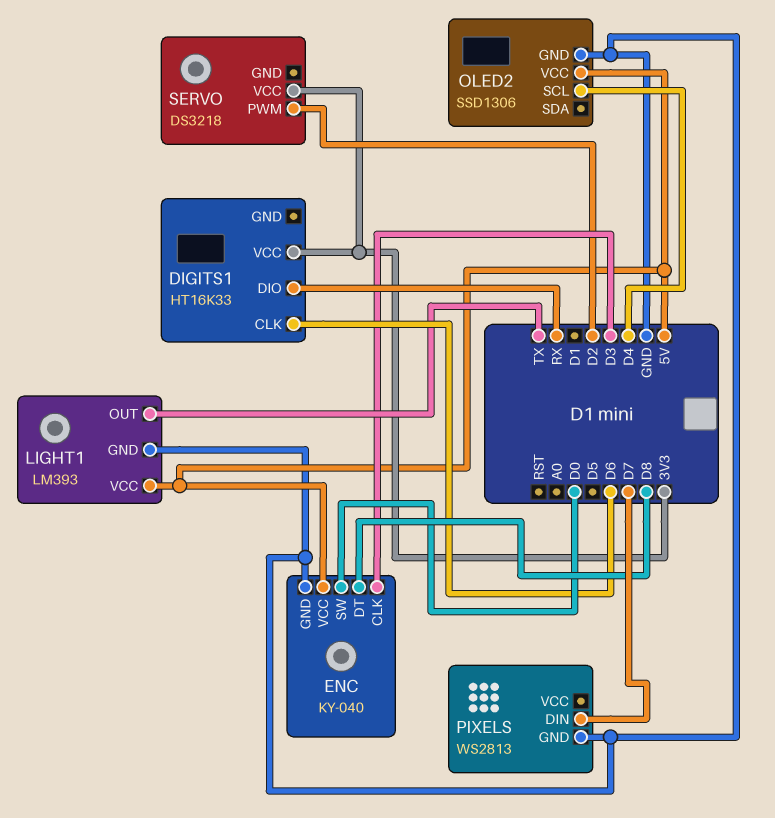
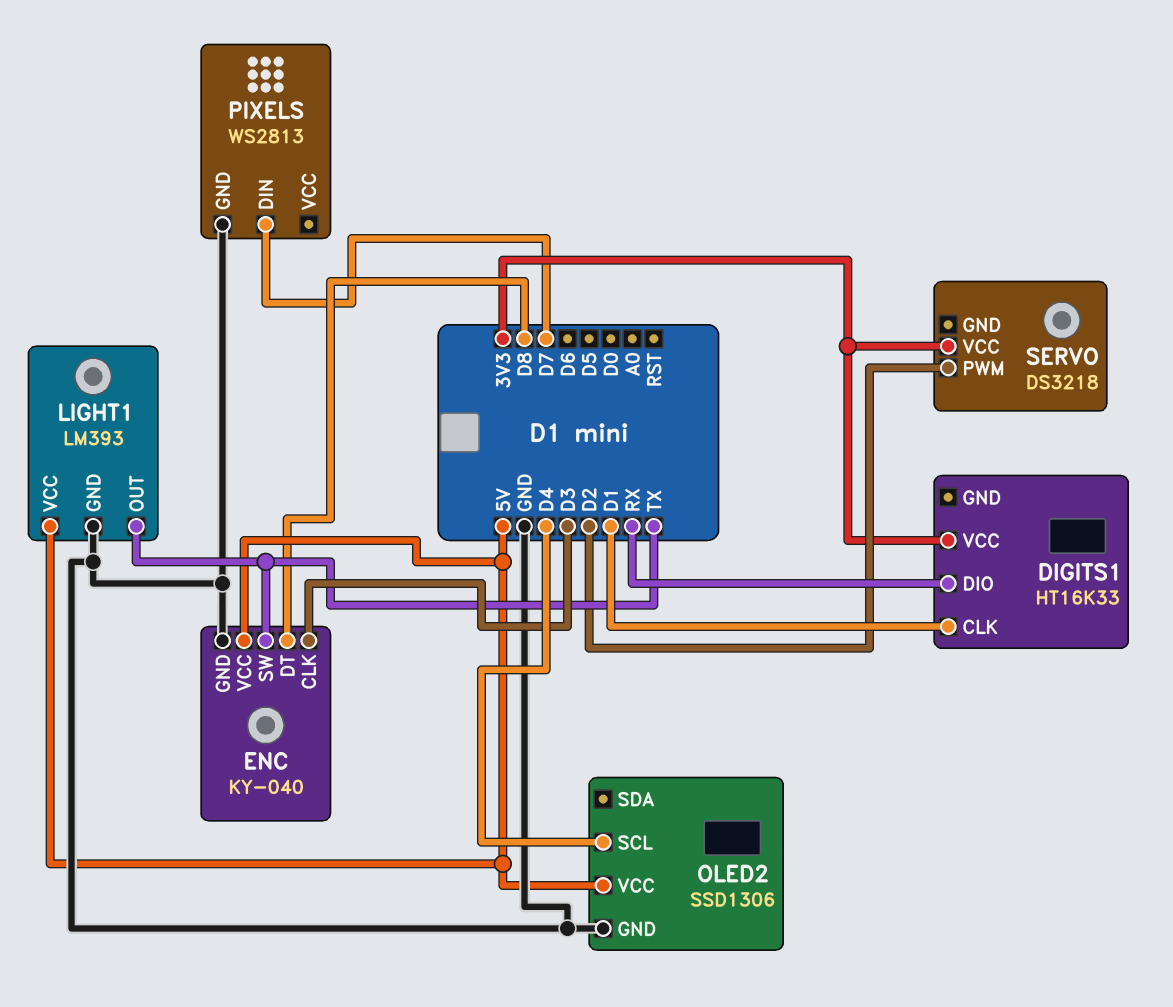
DIGITS1 pin CLK: D6 -> D1
ENC pin SW: D0 -> TX

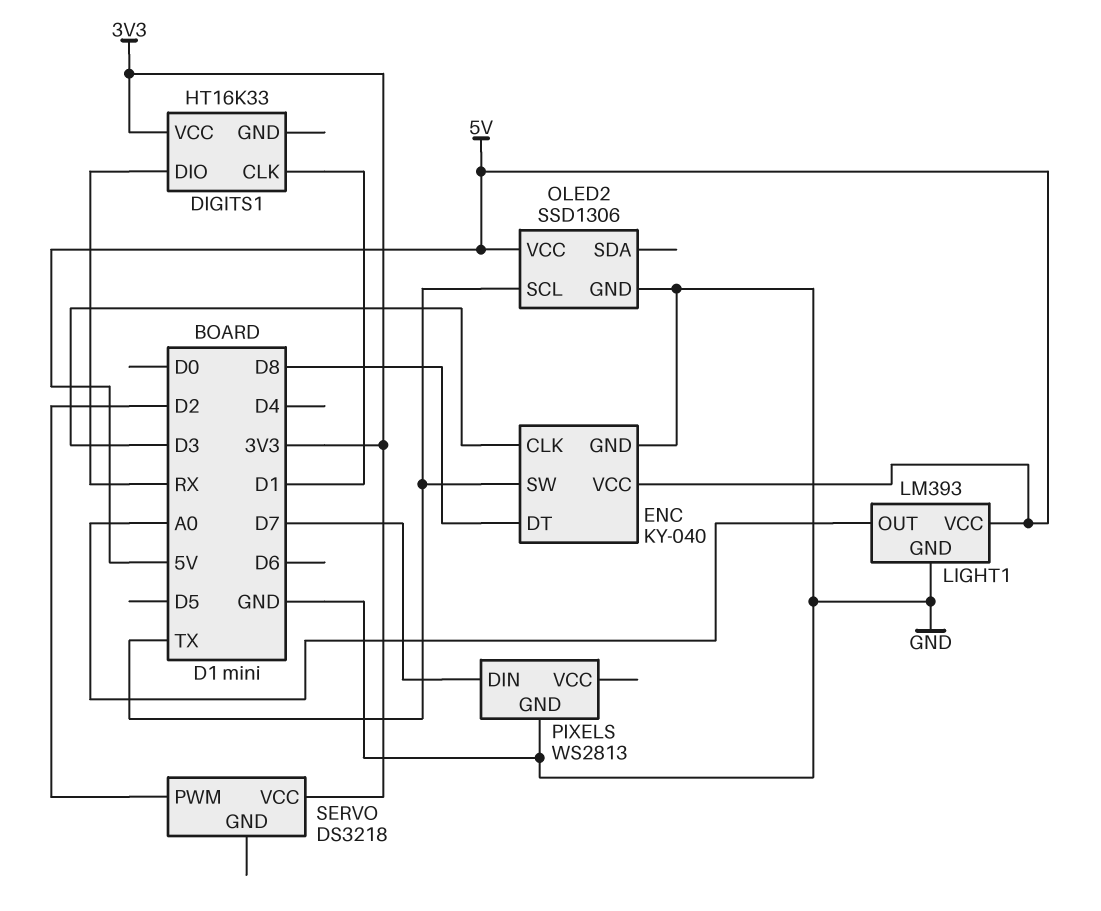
LIGHT1 pin OUT: TX -> A0
OLED2 pin SCL: D4 -> TX

